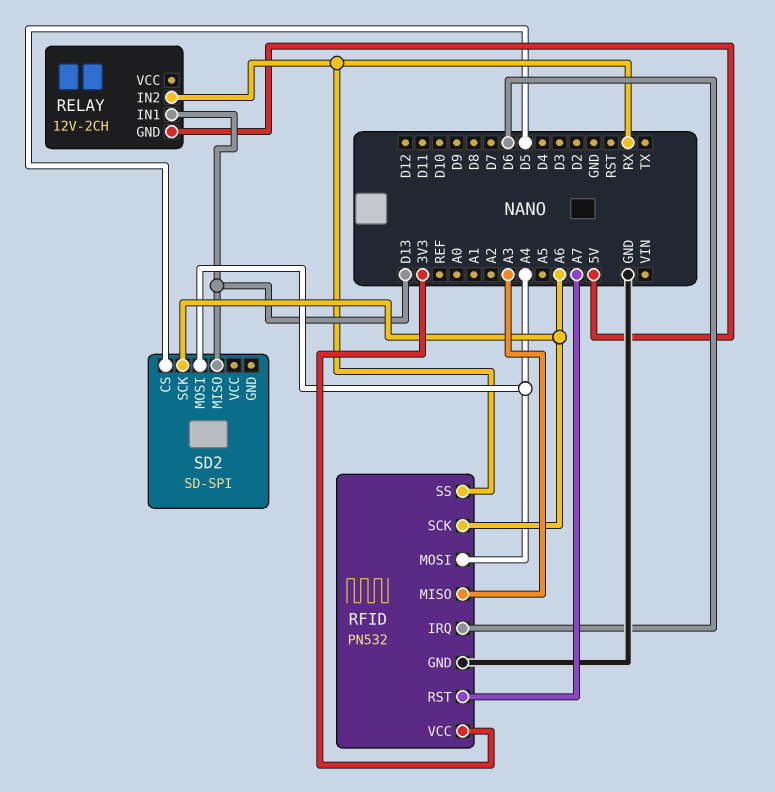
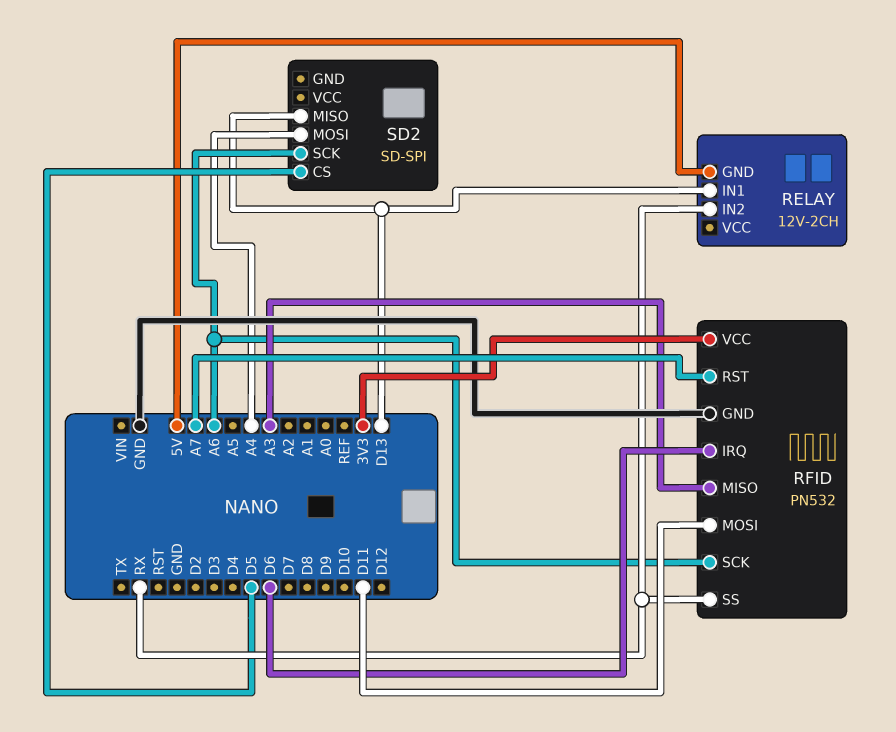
RFID pin MOSI: A4 -> D11

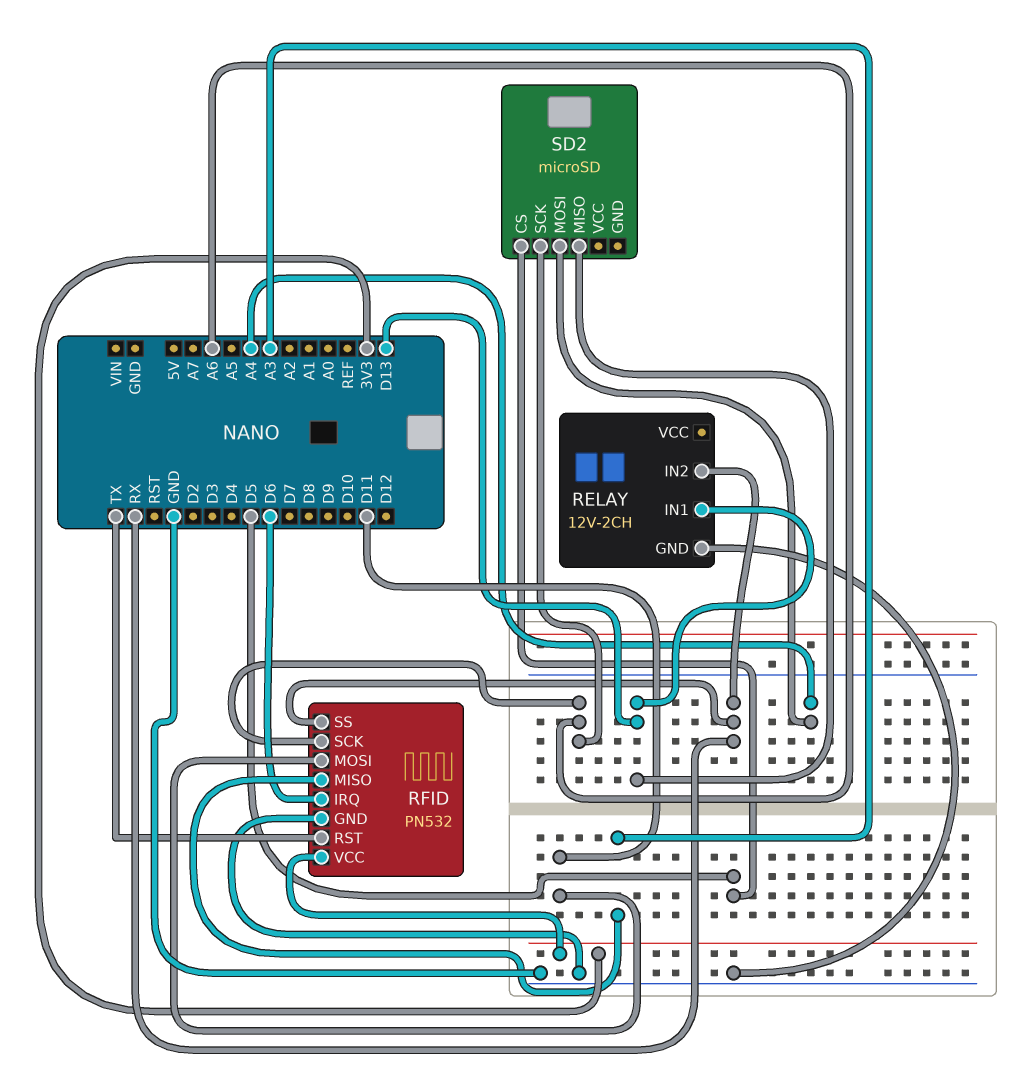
RELAY pin GND: 5V -> GND
RFID pin RST: A7 -> TX
SD2: SD-SPI -> microSD

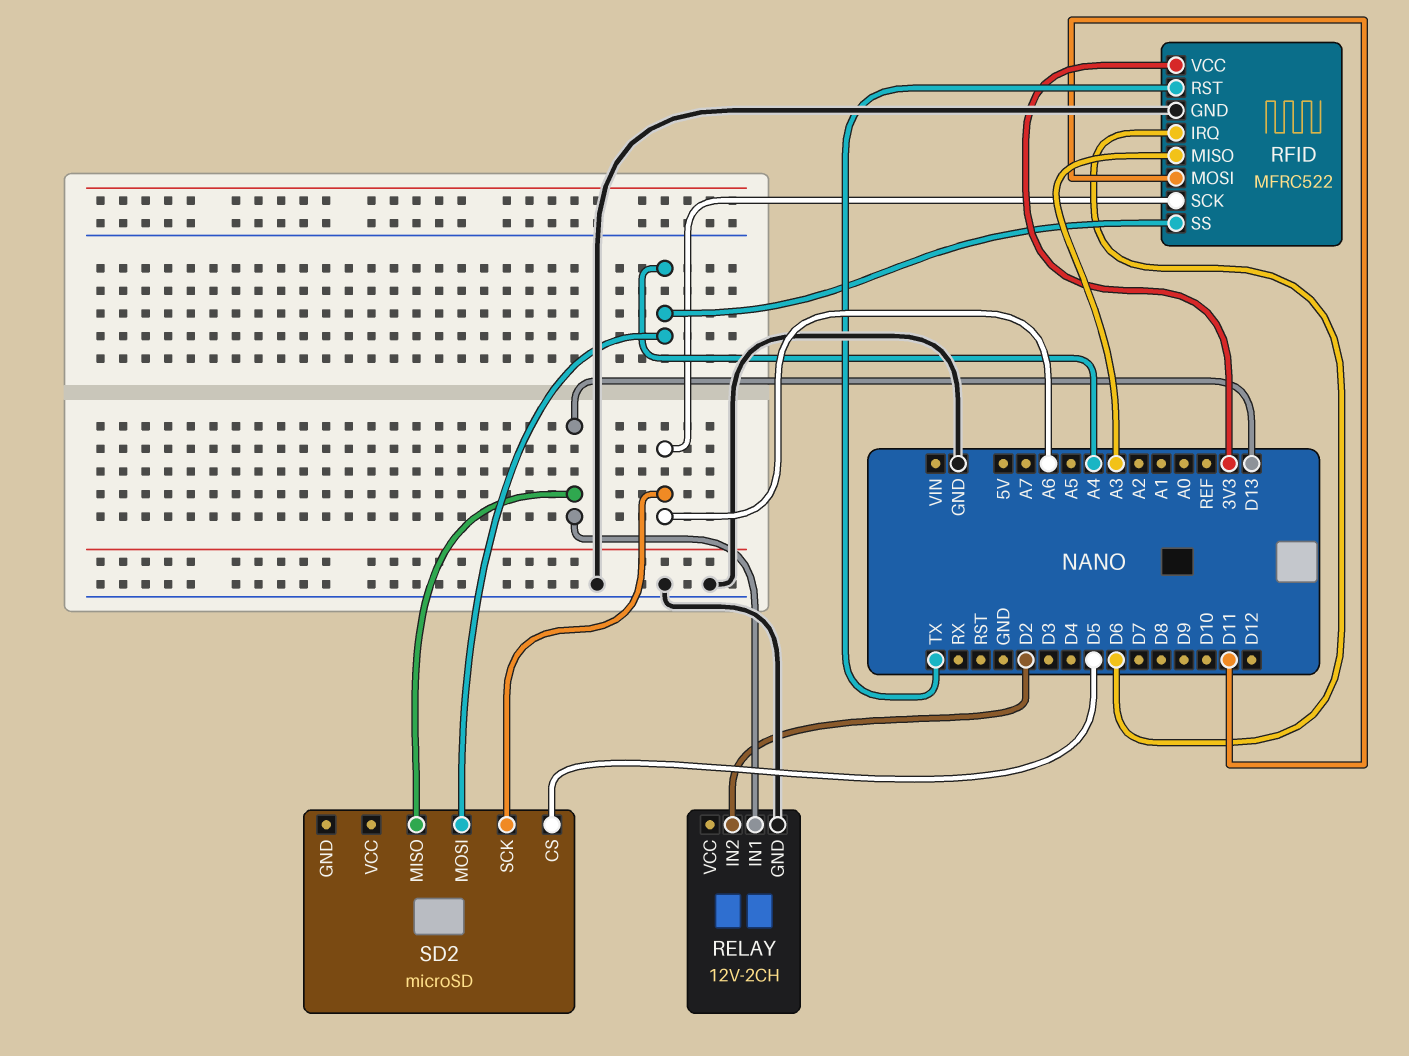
RELAY pin IN2: RX -> D2
RFID: PN532 -> MFRC522
RFID pin SS: RX -> A4

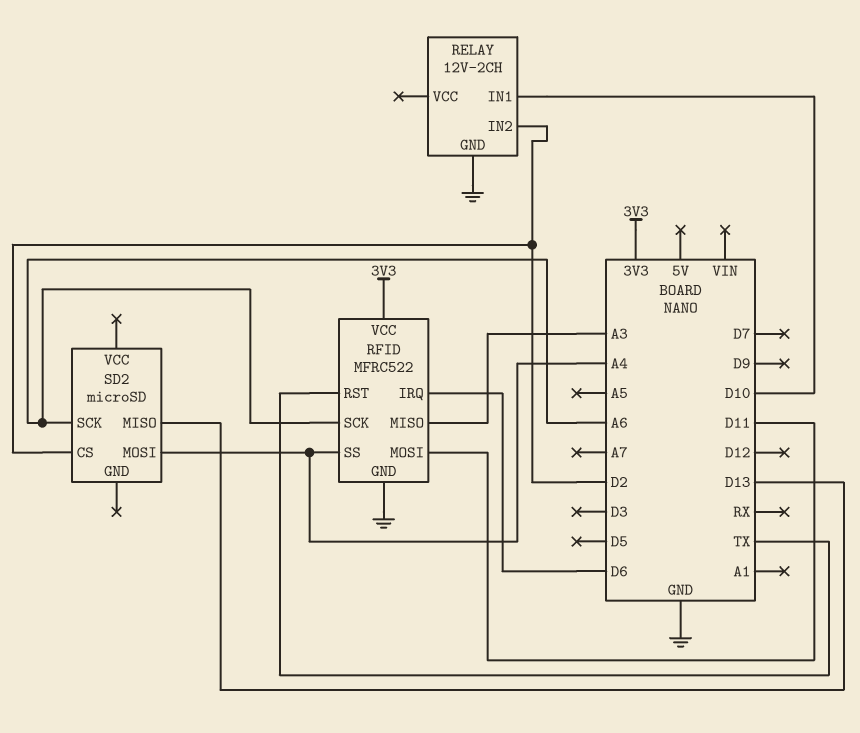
RELAY pin IN1: D13 -> D10
SD2 pin CS: D5 -> D2

